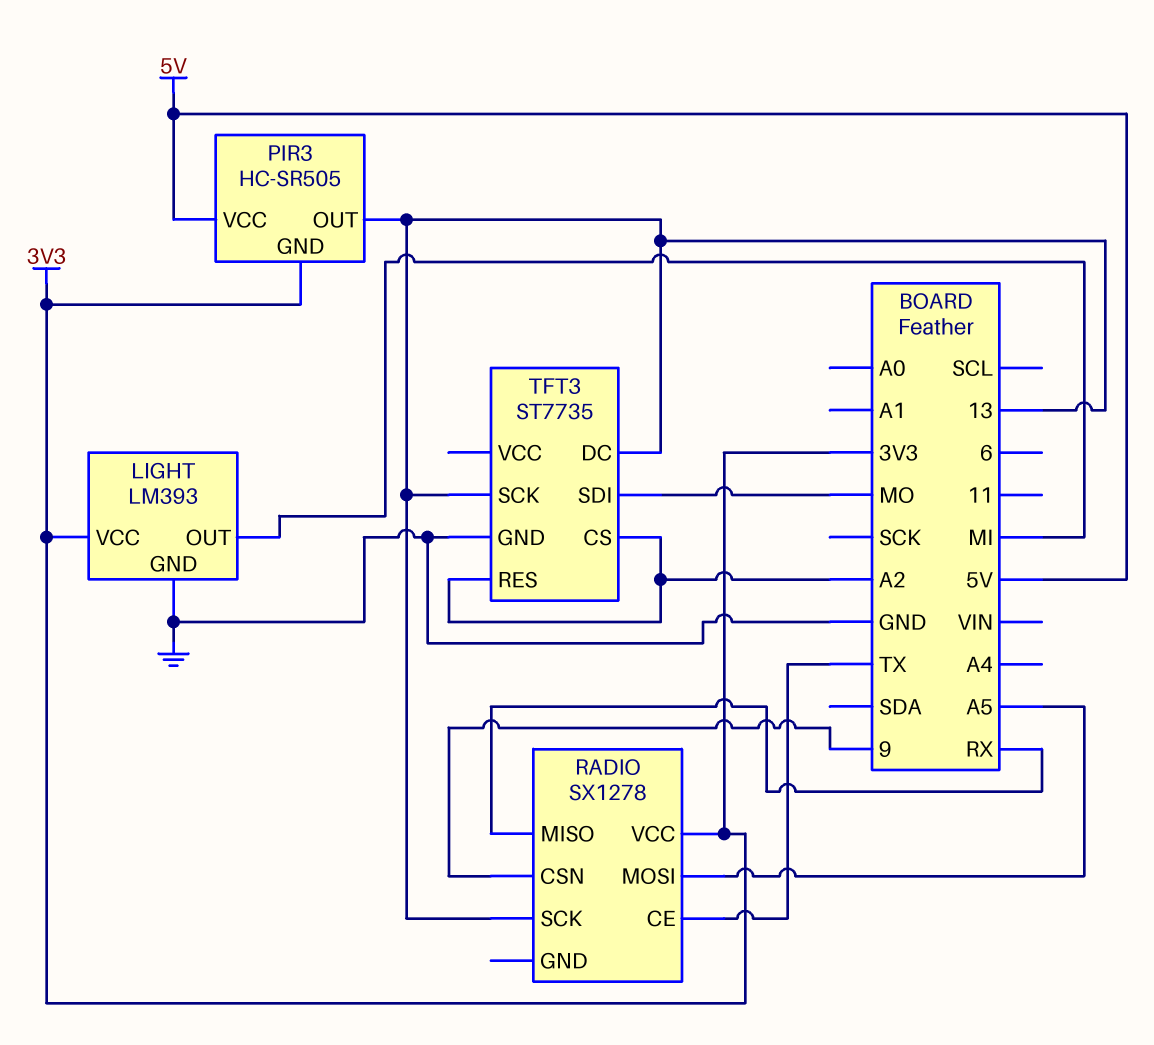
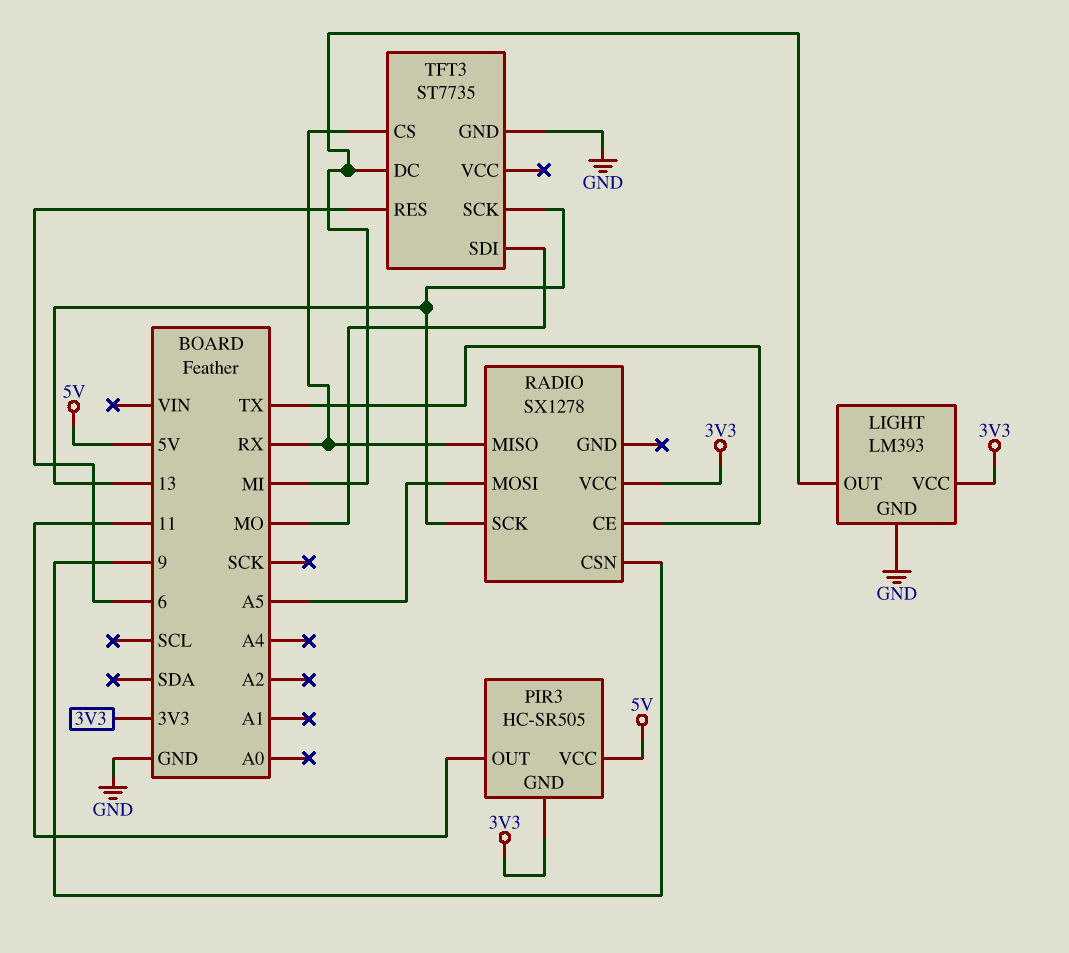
PIR3 pin OUT: 13 -> 11
TFT3 pin CS: A2 -> RX
TFT3 pin DC: 13 -> MI
TFT3 pin RES: A2 -> 6

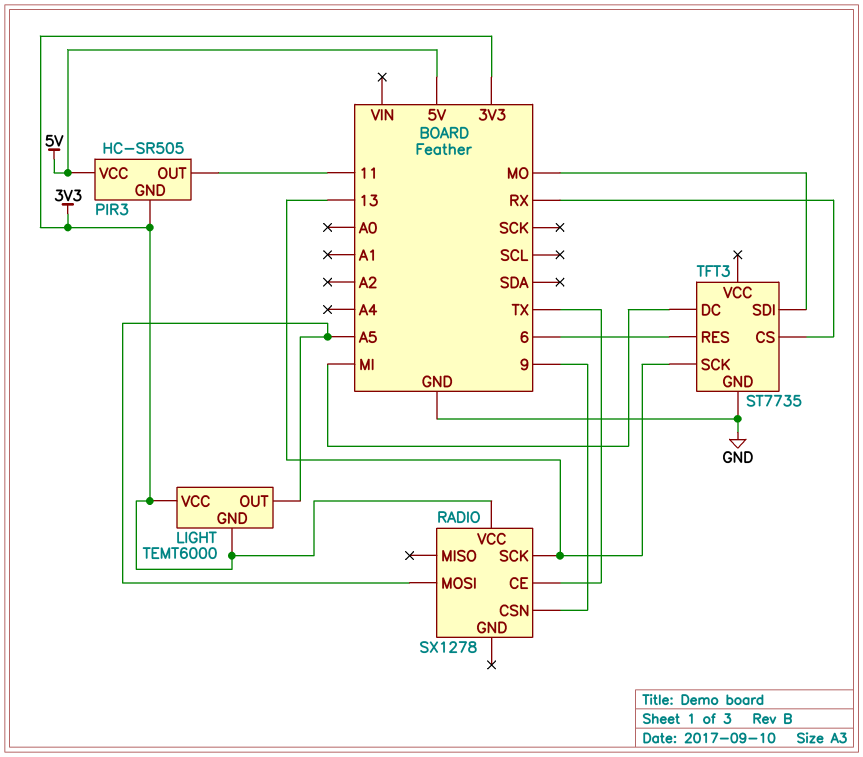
LIGHT: LM393 -> TEMT6000
LIGHT pin GND: GND -> 3V3
LIGHT pin OUT: MI -> A5
RADIO pin MISO: RX -> none

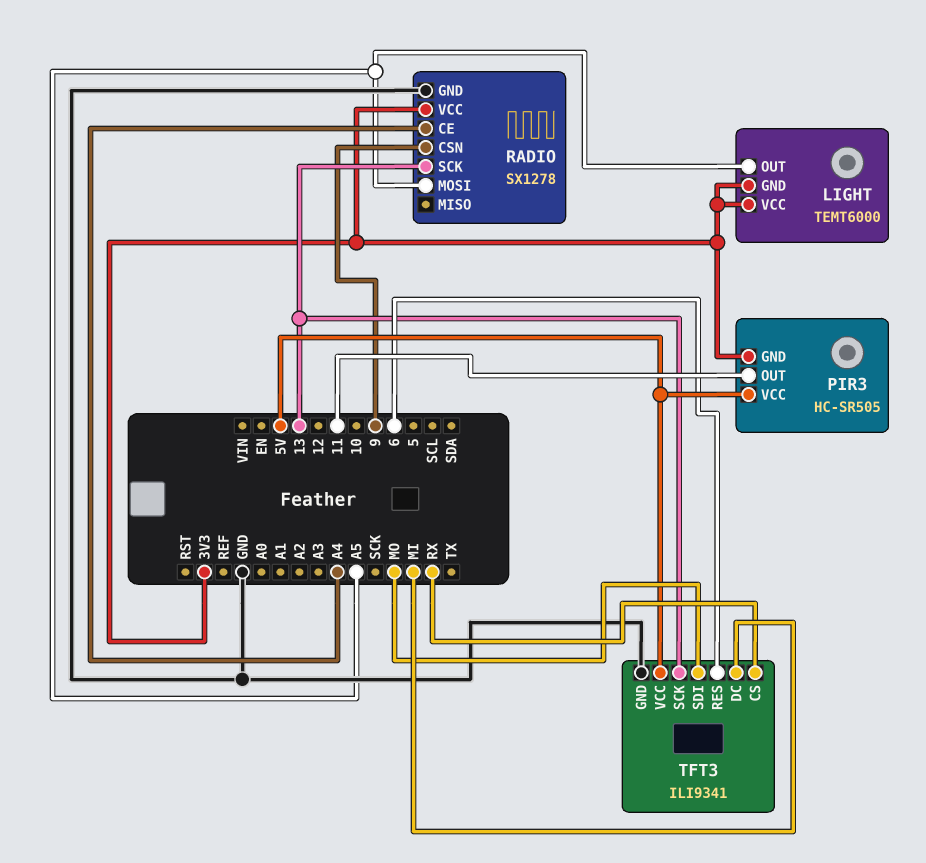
RADIO pin CE: TX -> A4
RADIO pin GND: none -> GND
TFT3: ST7735 -> ILI9341
TFT3 pin VCC: none -> 5V

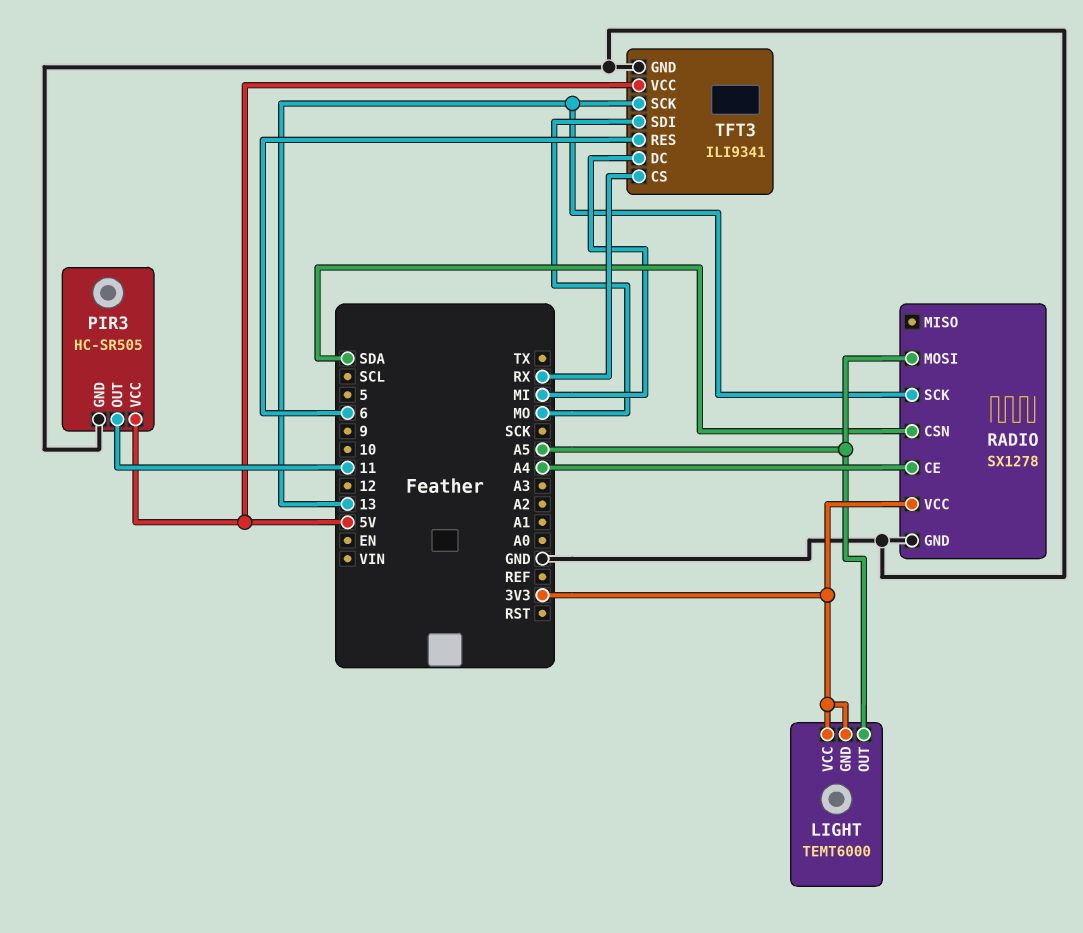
PIR3 pin GND: 3V3 -> GND
RADIO pin CSN: 9 -> SDA

